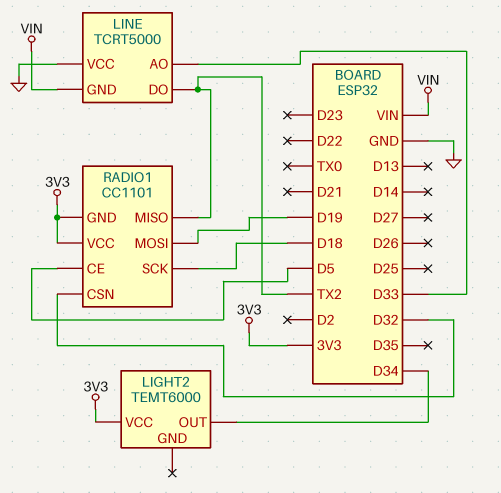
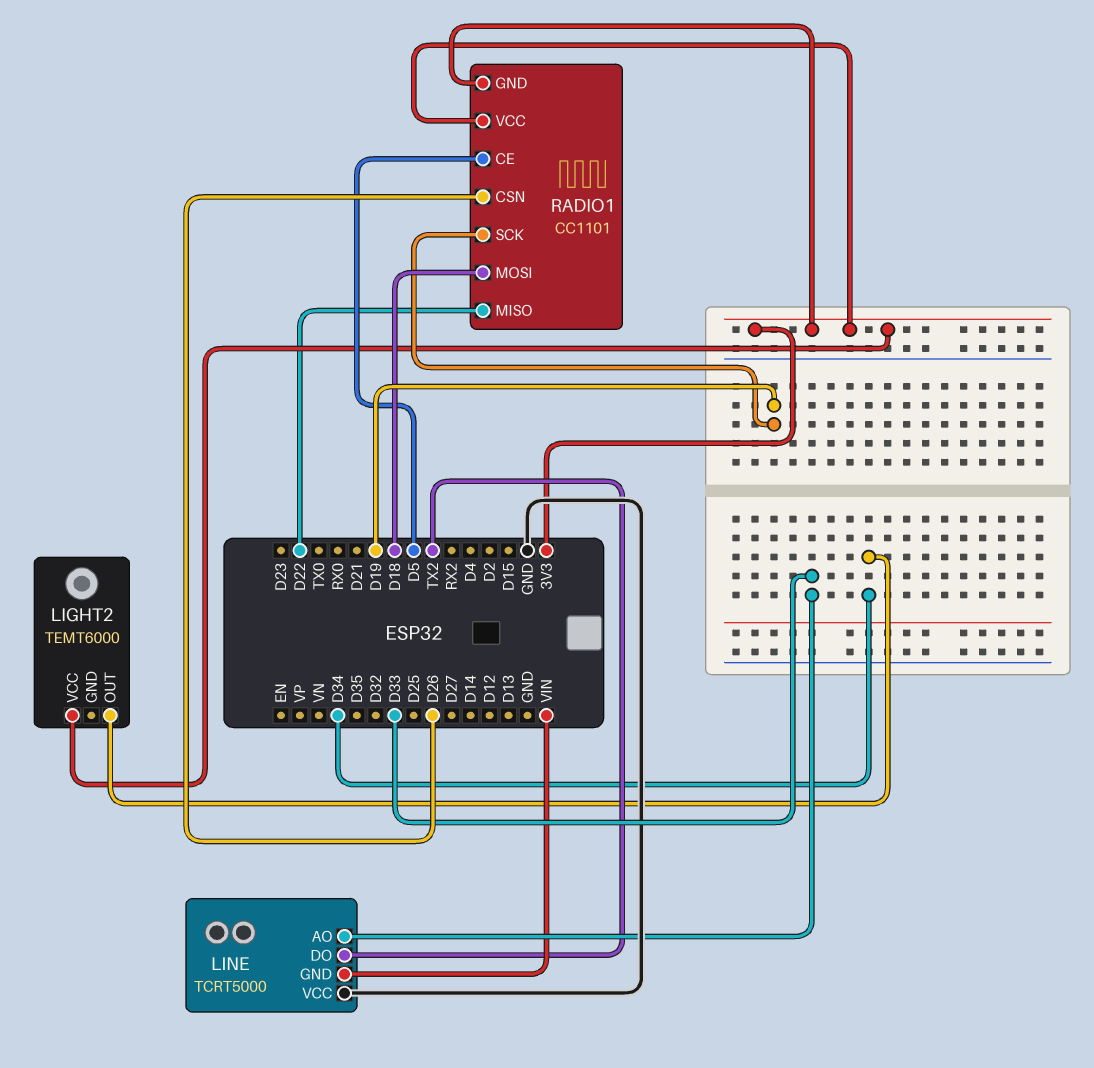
RADIO1 pin CSN: D32 -> D26
RADIO1 pin MISO: TX2 -> D22
RADIO1 pin MOSI: D19 -> D18
RADIO1 pin SCK: D18 -> D19

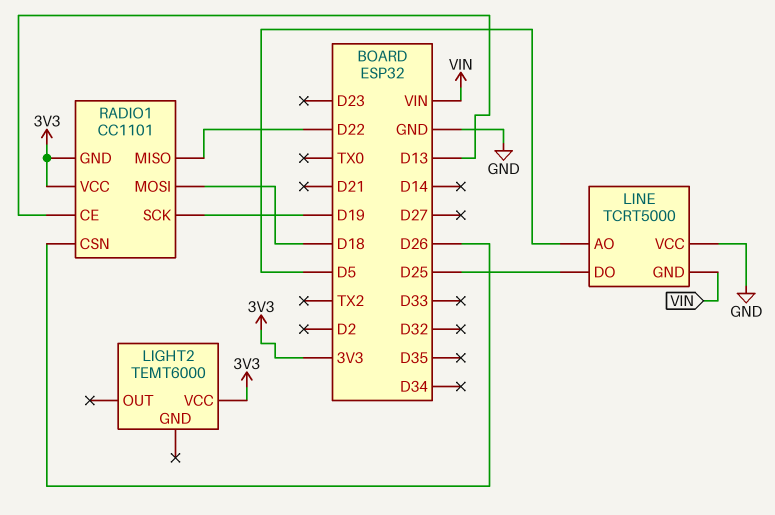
LIGHT2 pin OUT: D34 -> none
LINE pin AO: D33 -> D5
LINE pin DO: TX2 -> D25
RADIO1 pin CE: D5 -> D13

